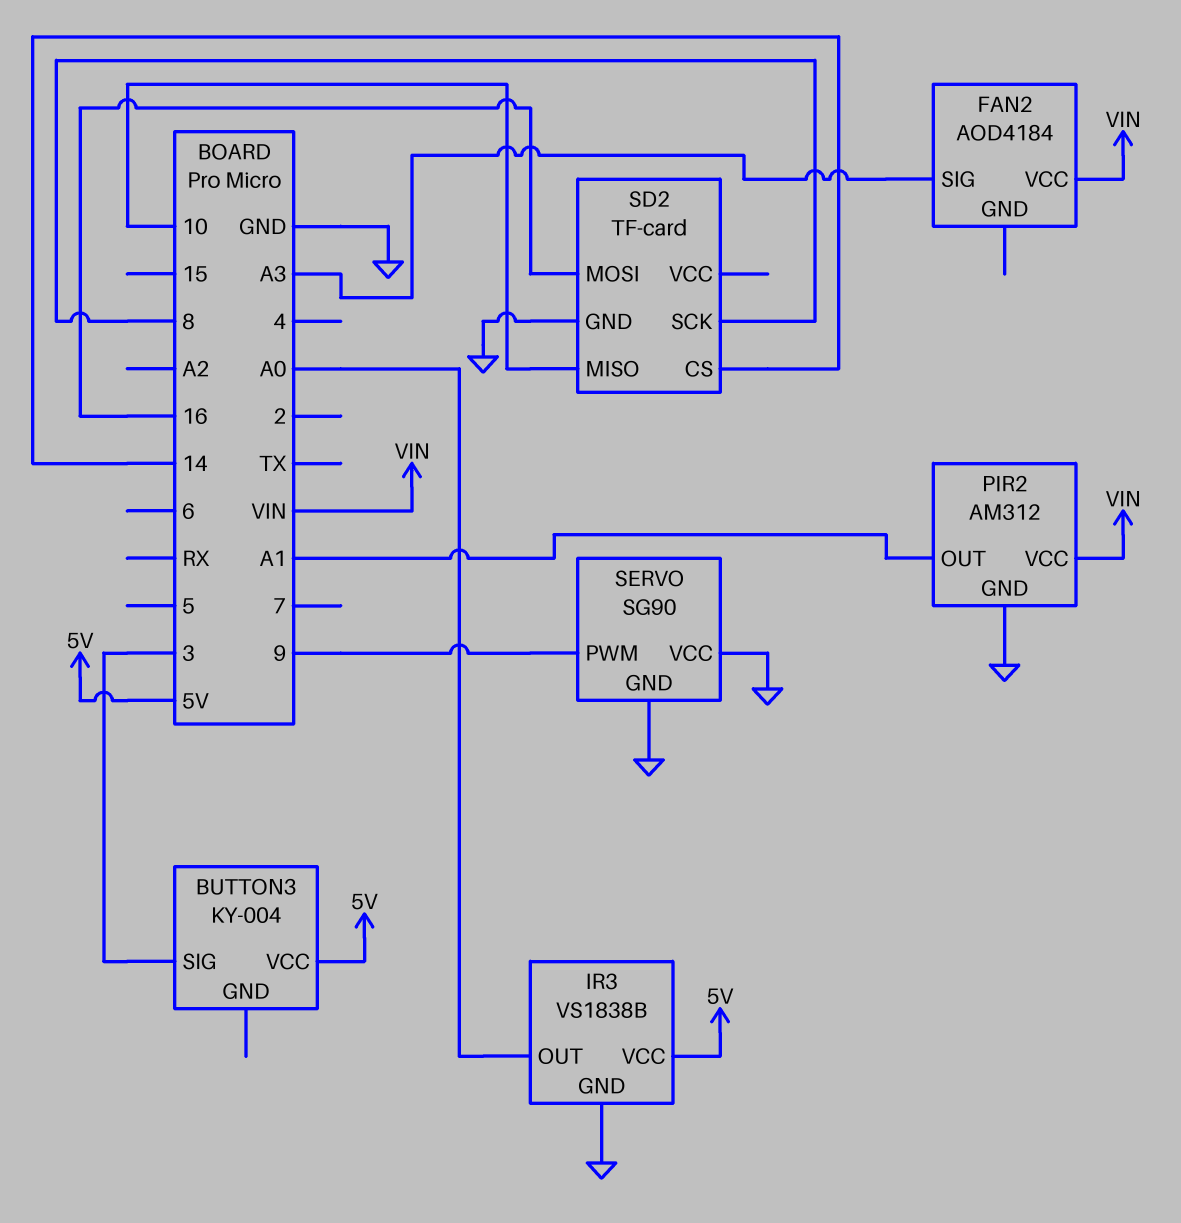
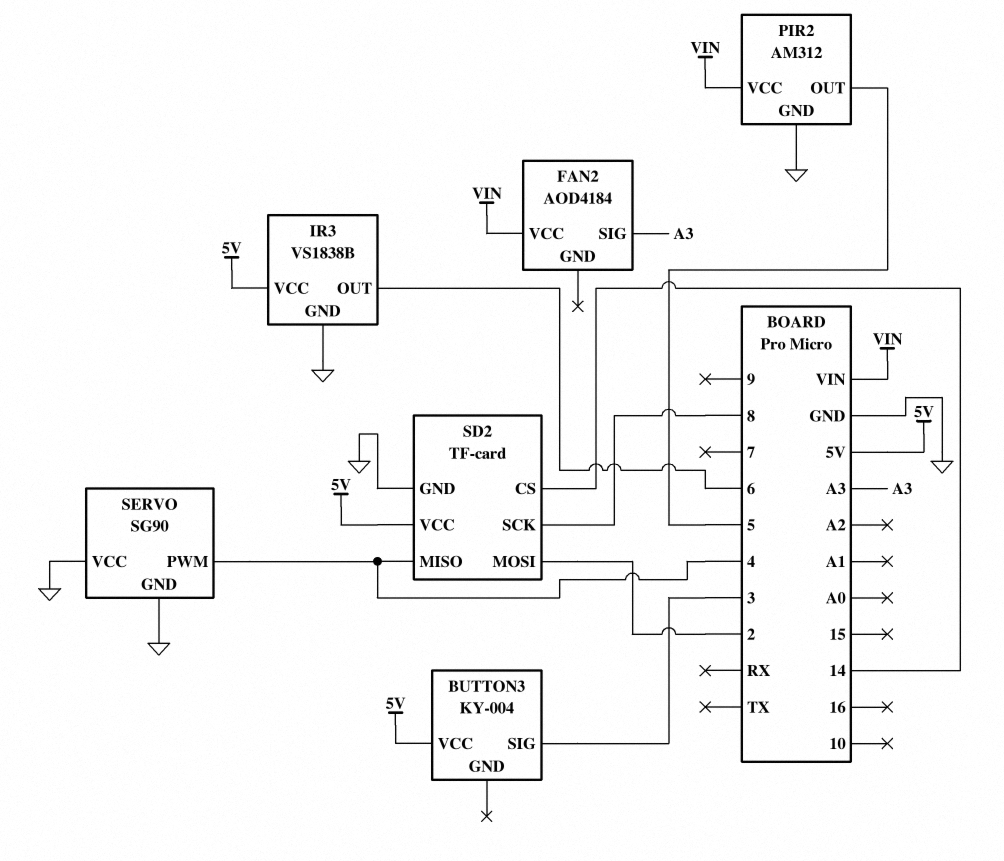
IR3 pin OUT: A0 -> 6
PIR2 pin OUT: A1 -> 5
SD2 pin MISO: 10 -> 4
SD2 pin MOSI: 16 -> 2
SD2 pin VCC: none -> 5V
SERVO pin PWM: 9 -> 4

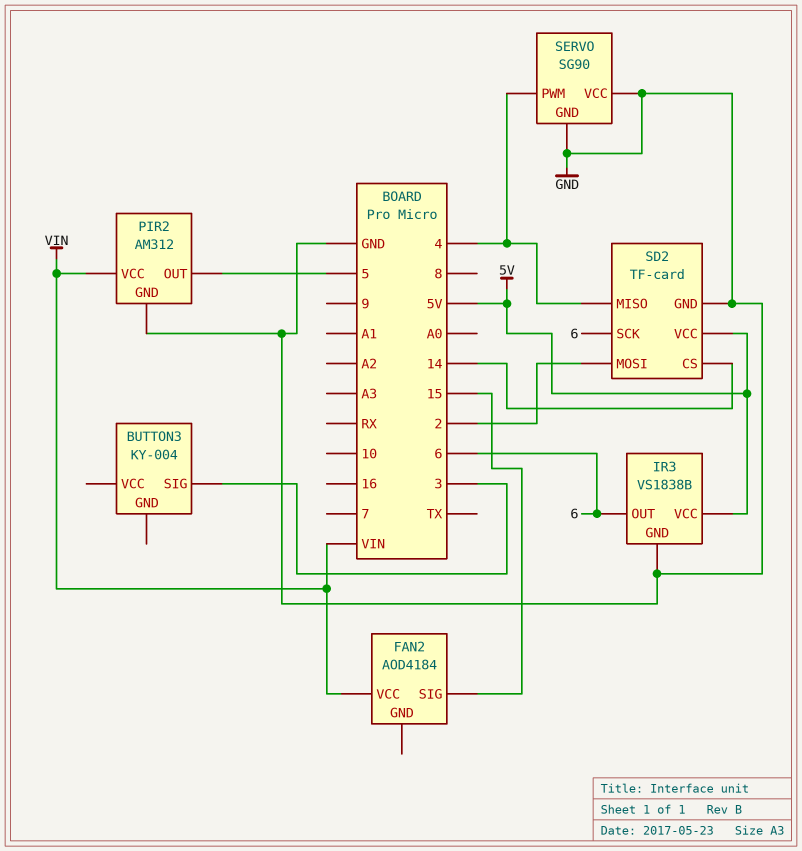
BUTTON3 pin VCC: 5V -> none
FAN2 pin SIG: A3 -> 15
SD2 pin SCK: 8 -> 6

